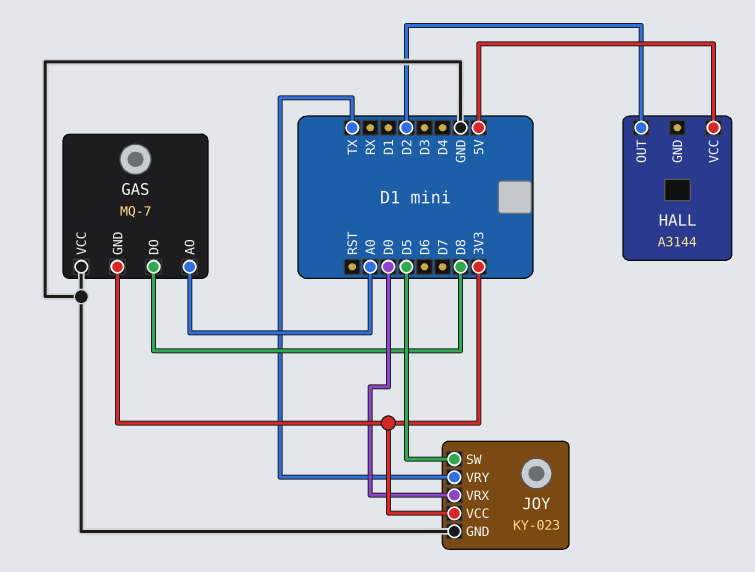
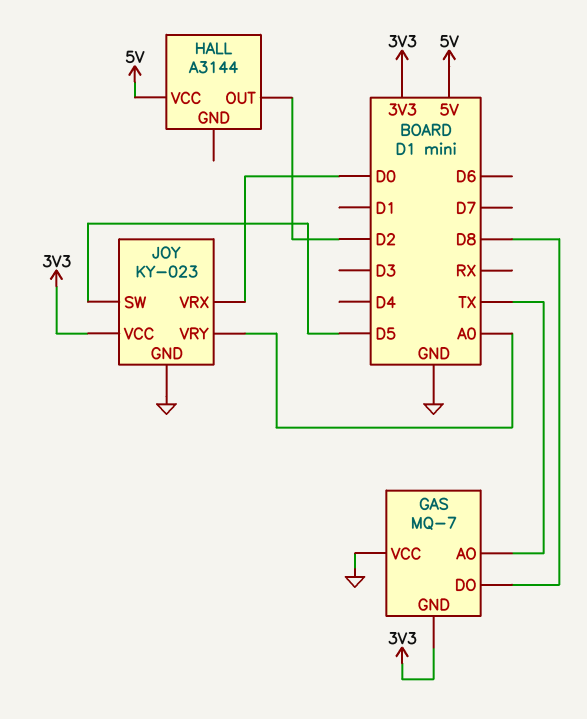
GAS pin AO: A0 -> TX
JOY pin VRY: TX -> A0

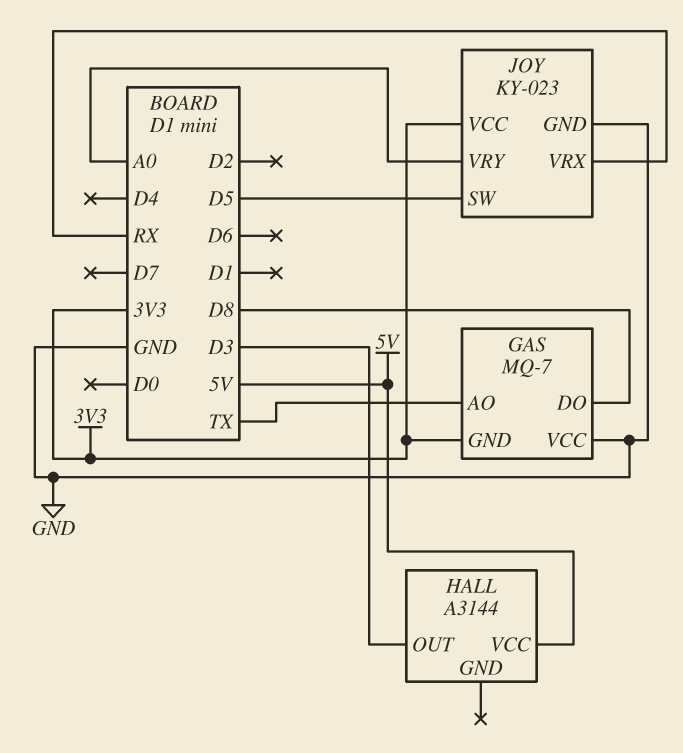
HALL pin OUT: D2 -> D3
JOY pin VRX: D0 -> RX

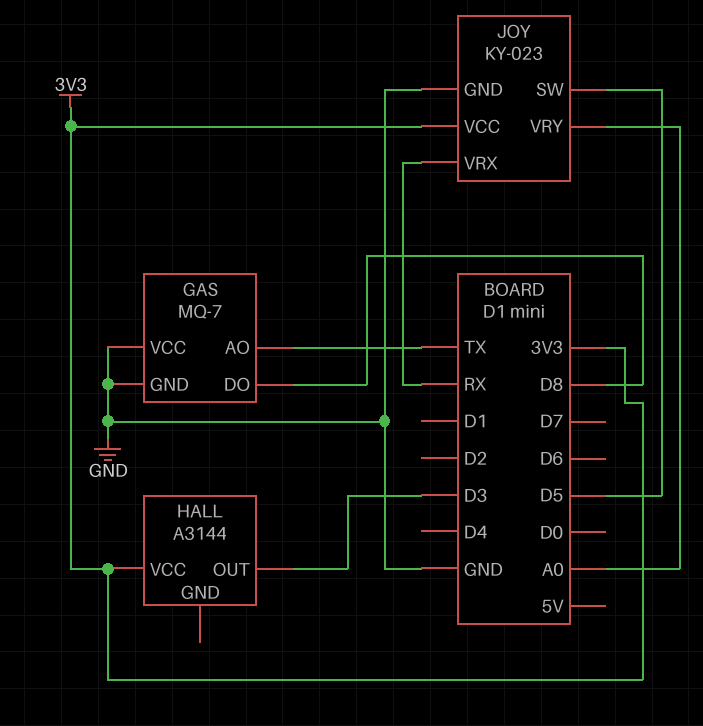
GAS pin GND: 3V3 -> GND
HALL pin VCC: 5V -> 3V3

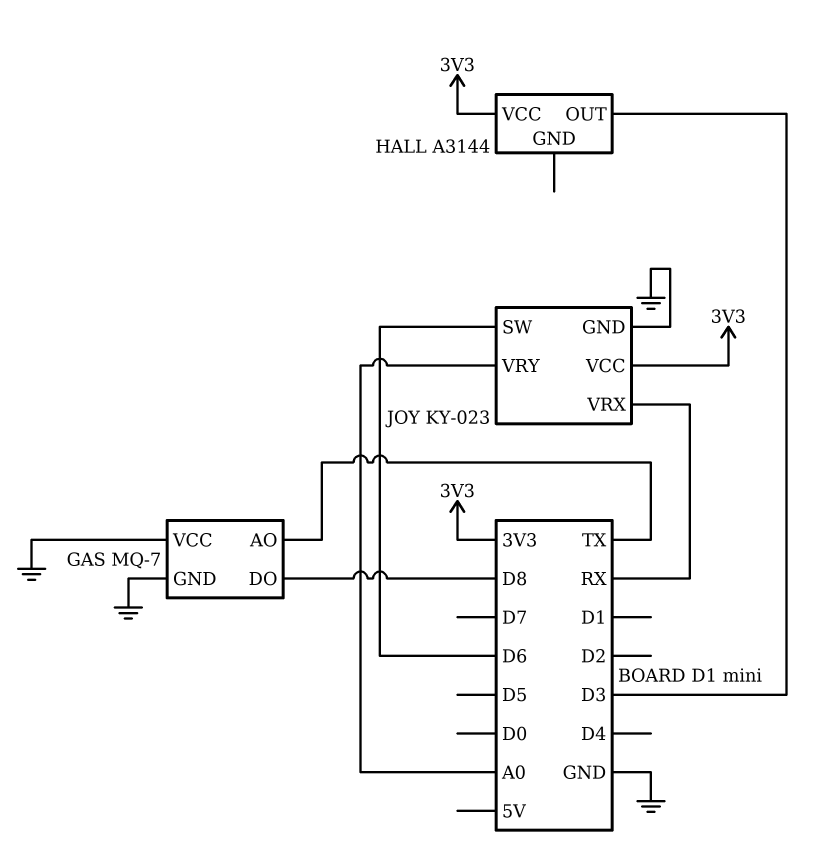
JOY pin SW: D5 -> D6

